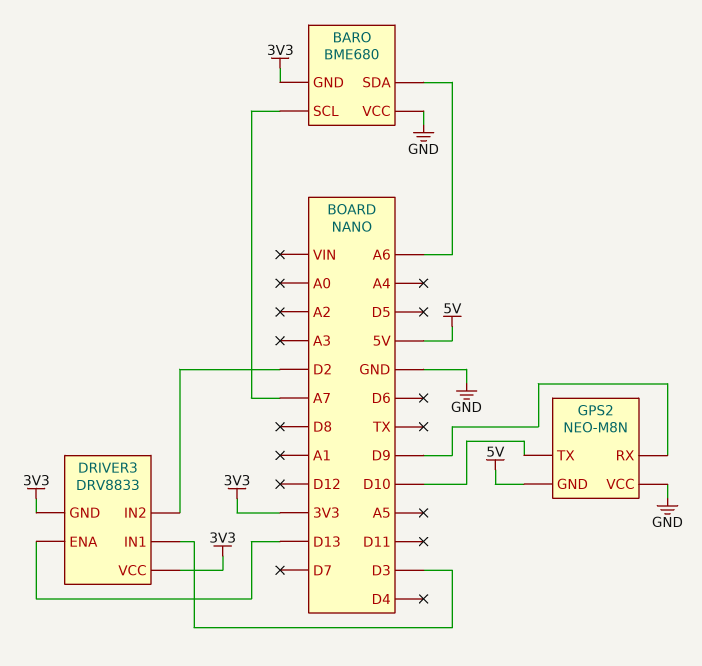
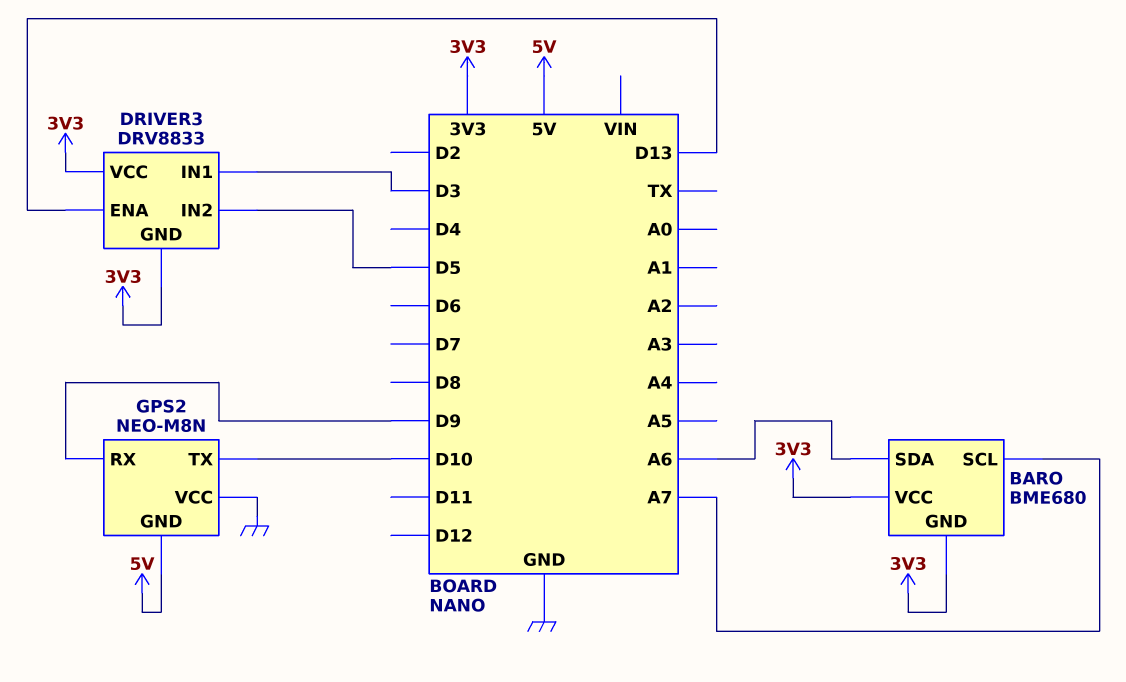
BARO pin VCC: GND -> 3V3
DRIVER3 pin IN2: D2 -> D5

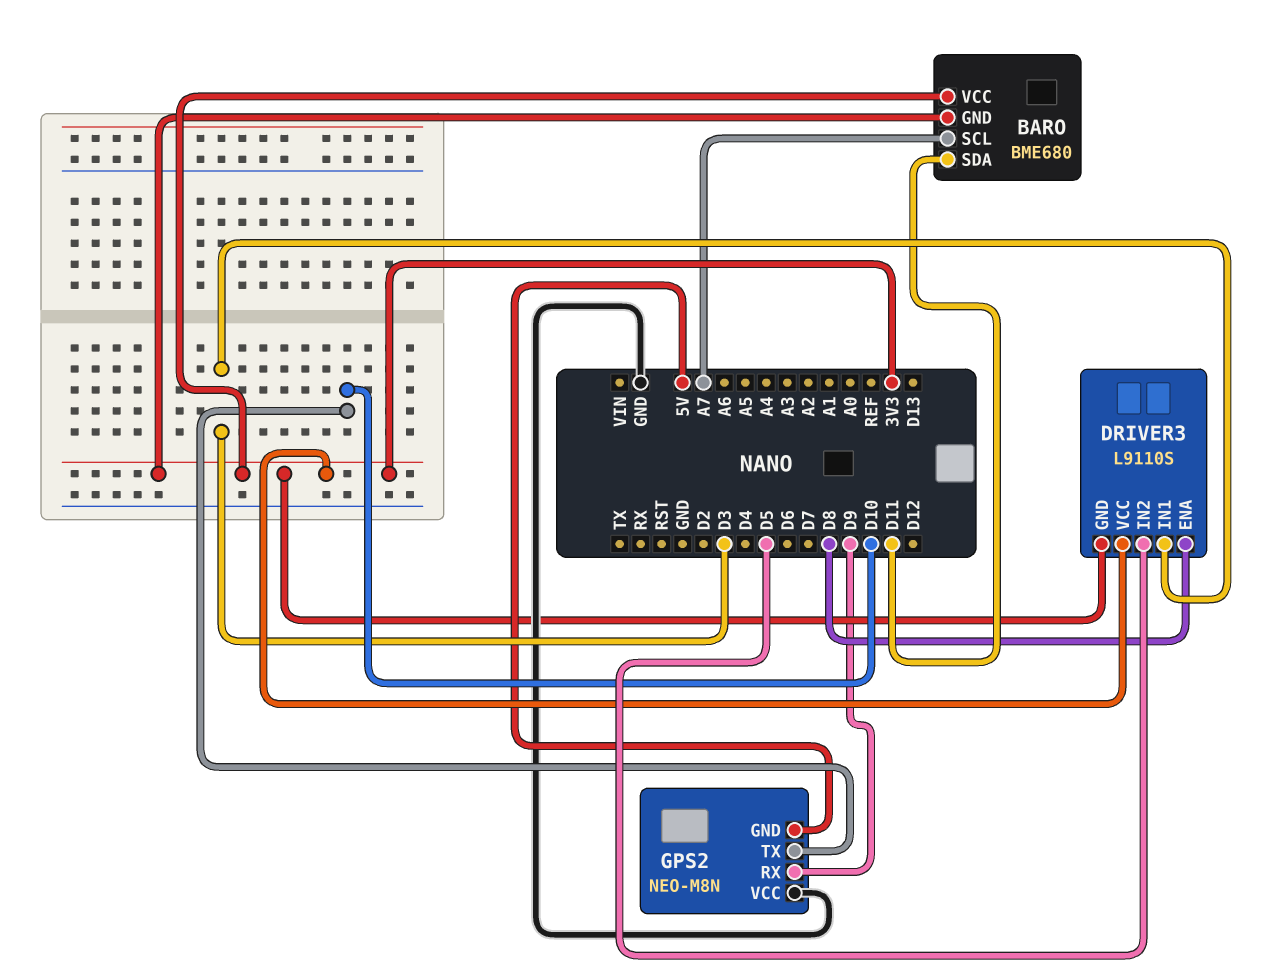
BARO pin SDA: A6 -> D11
DRIVER3: DRV8833 -> L9110S
DRIVER3 pin ENA: D13 -> D8

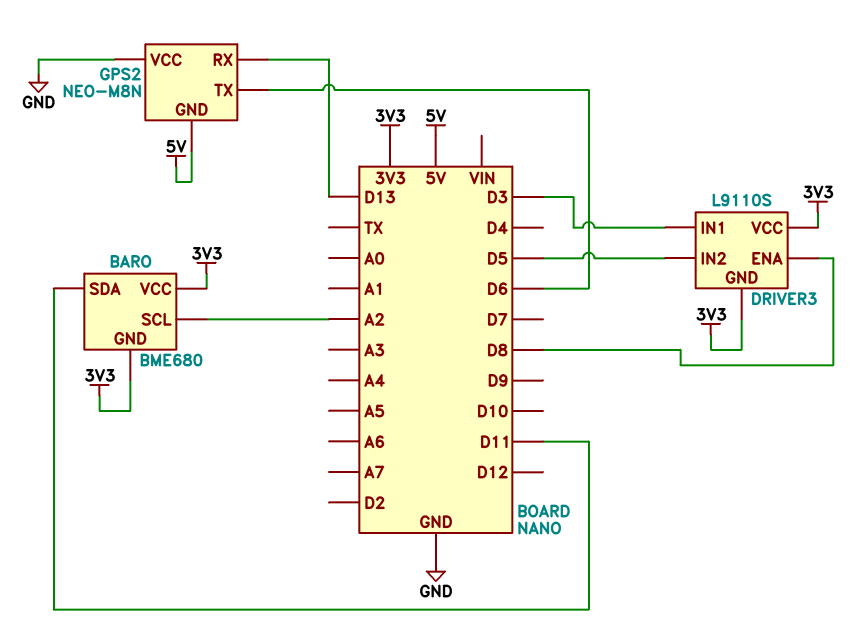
BARO pin SCL: A7 -> A2
GPS2 pin RX: D9 -> D13
GPS2 pin TX: D10 -> D6

